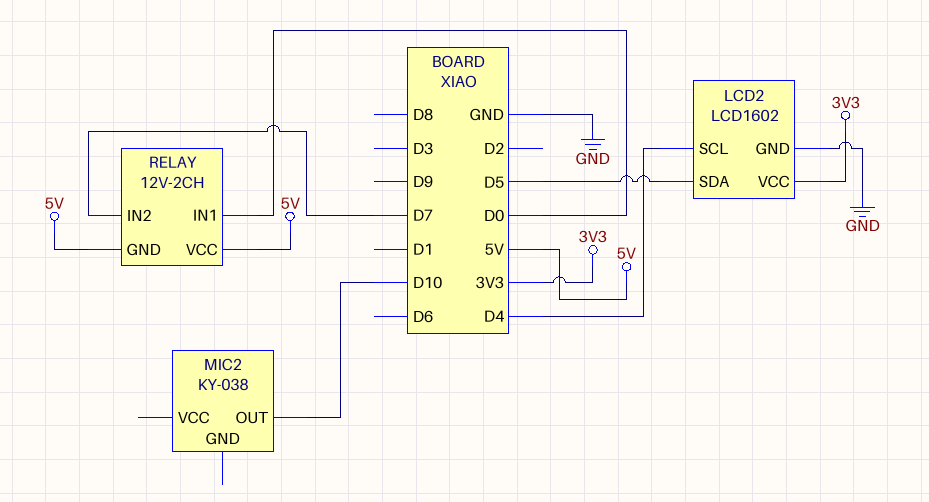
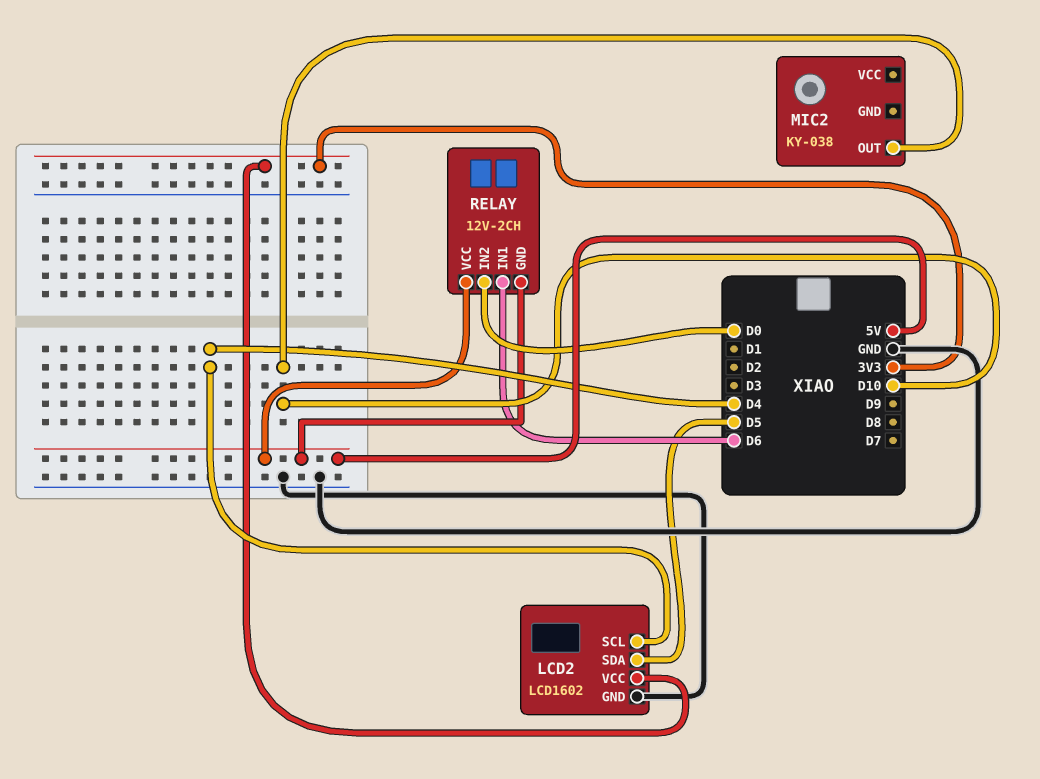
RELAY pin IN1: D0 -> D6
RELAY pin IN2: D7 -> D0

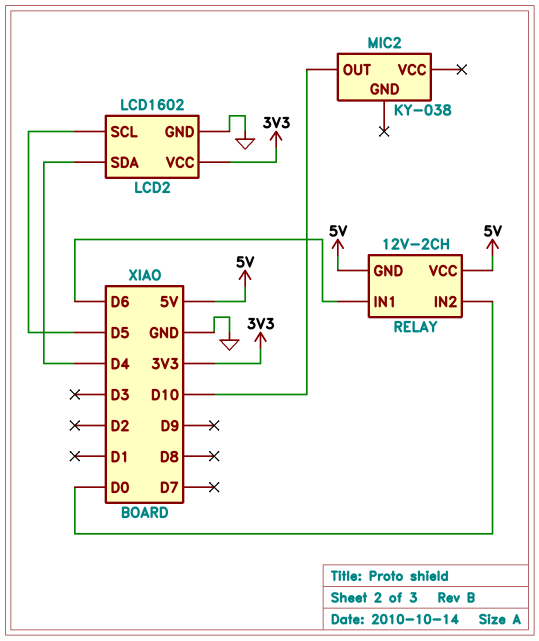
LCD2 pin SCL: D4 -> D5
LCD2 pin SDA: D5 -> D4

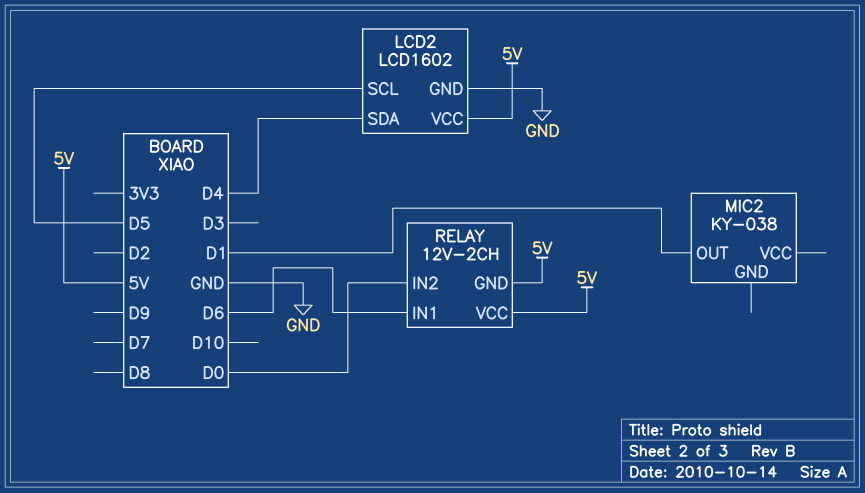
LCD2 pin VCC: 3V3 -> 5V
MIC2 pin OUT: D10 -> D1

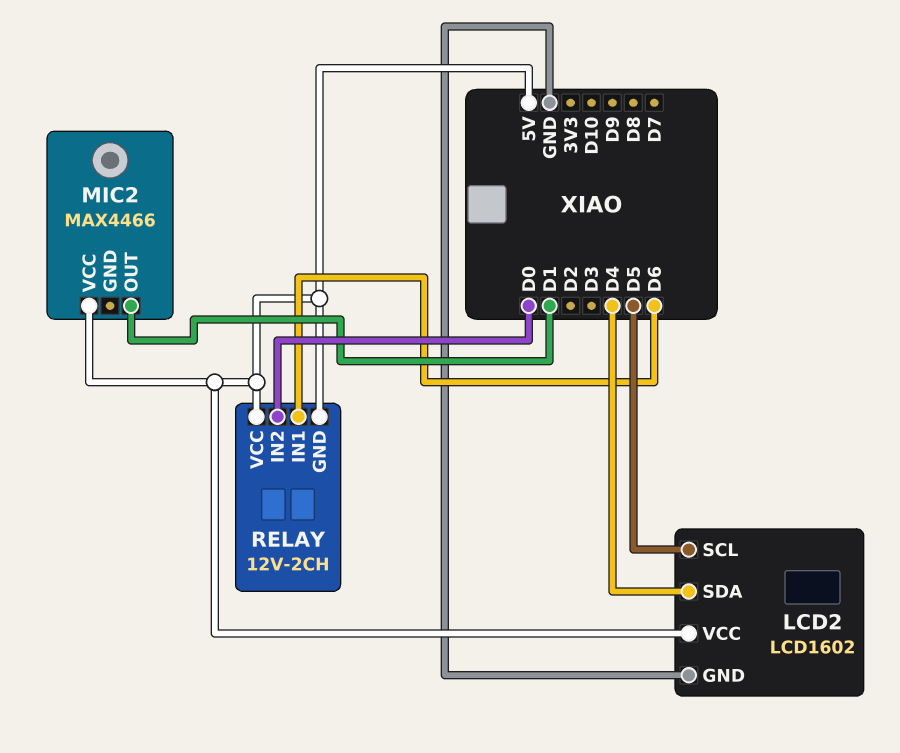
MIC2: KY-038 -> MAX4466
MIC2 pin VCC: none -> 5V

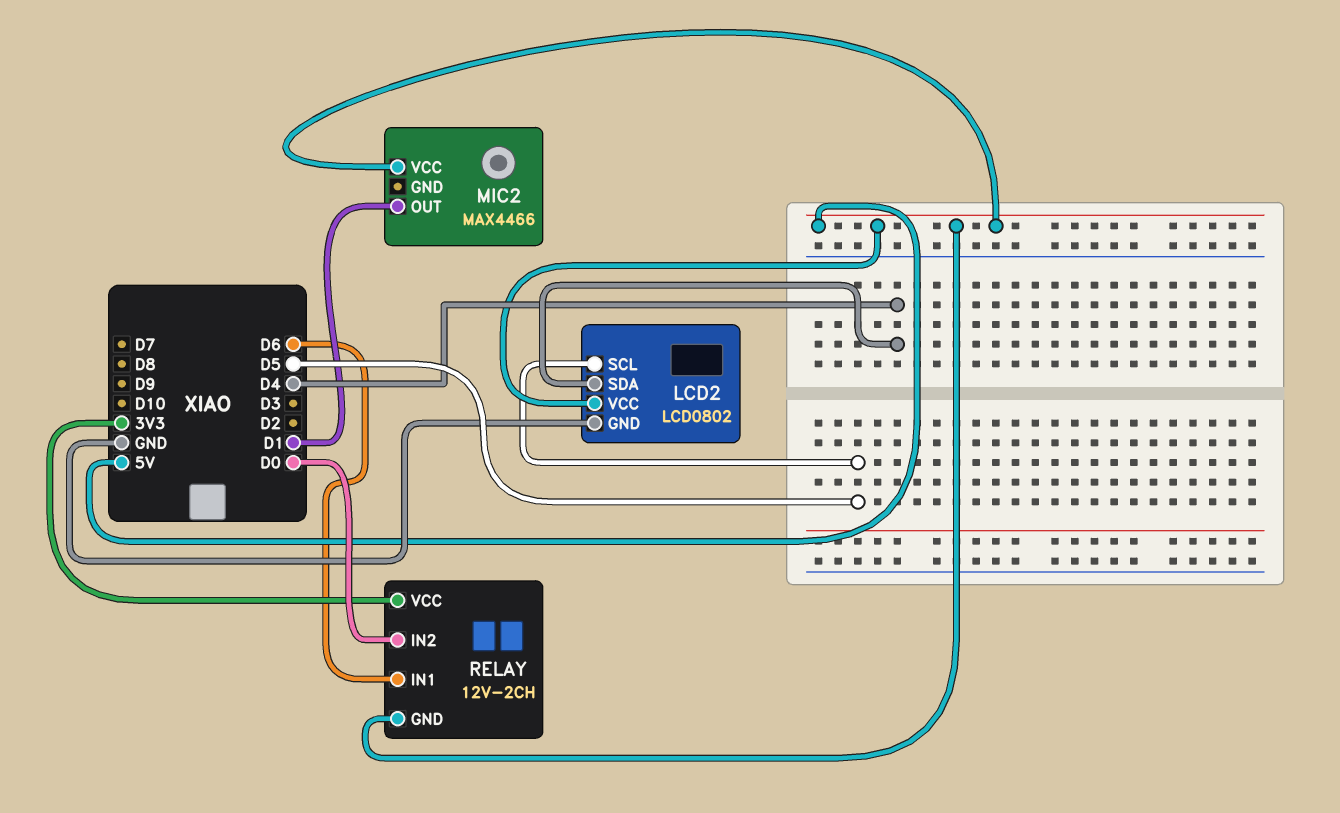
LCD2: LCD1602 -> LCD0802
RELAY pin VCC: 5V -> 3V3

